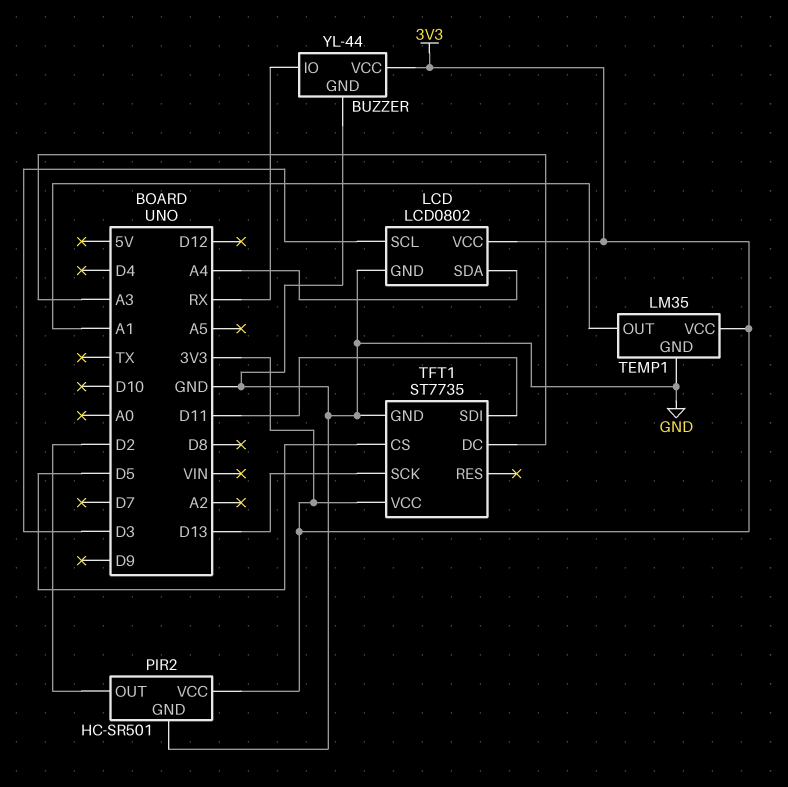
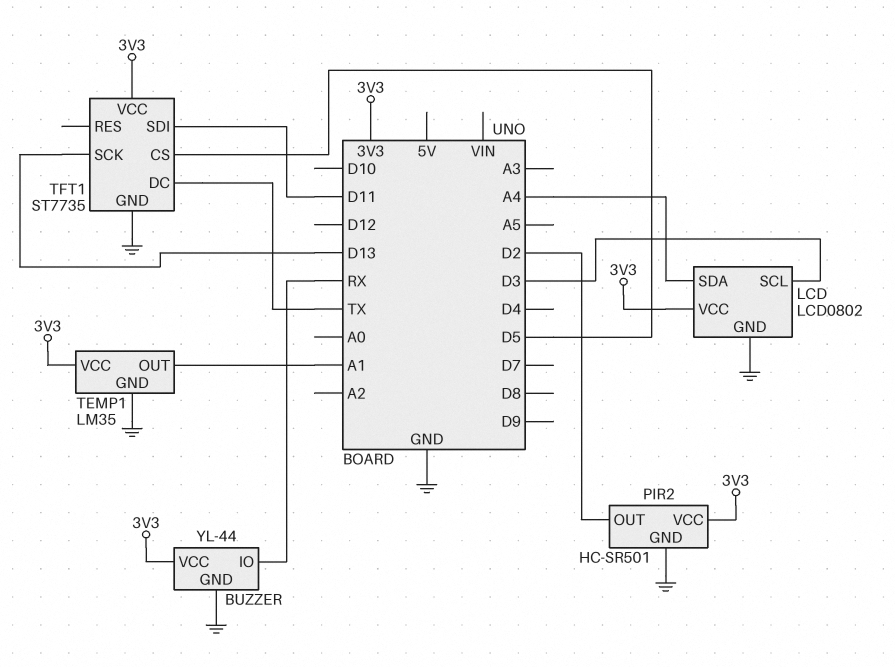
TFT1 pin DC: A3 -> TX

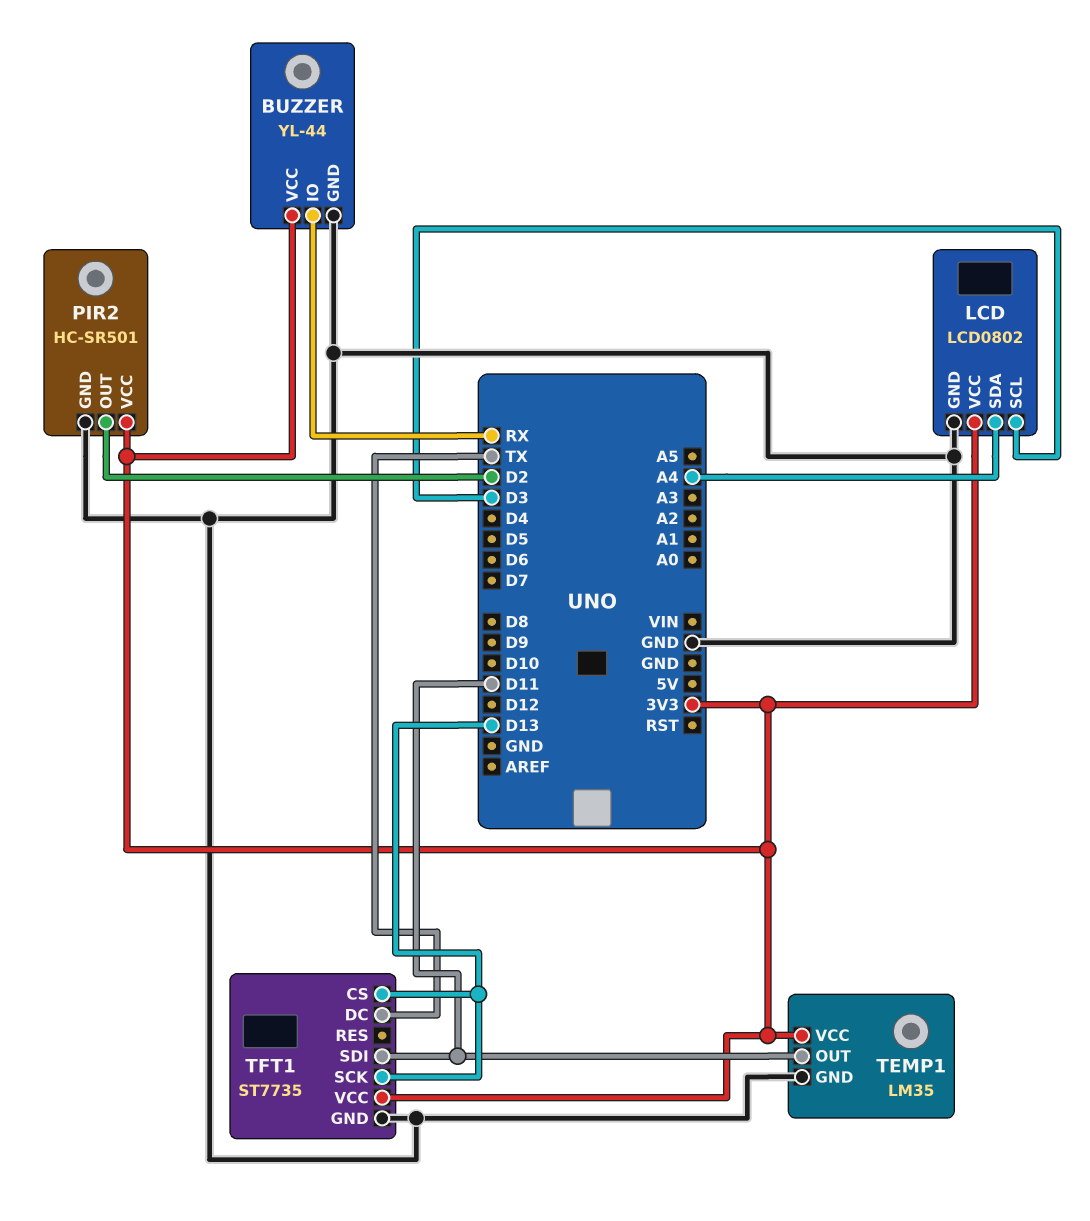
TEMP1 pin OUT: A1 -> D11
TFT1 pin CS: D5 -> D13

